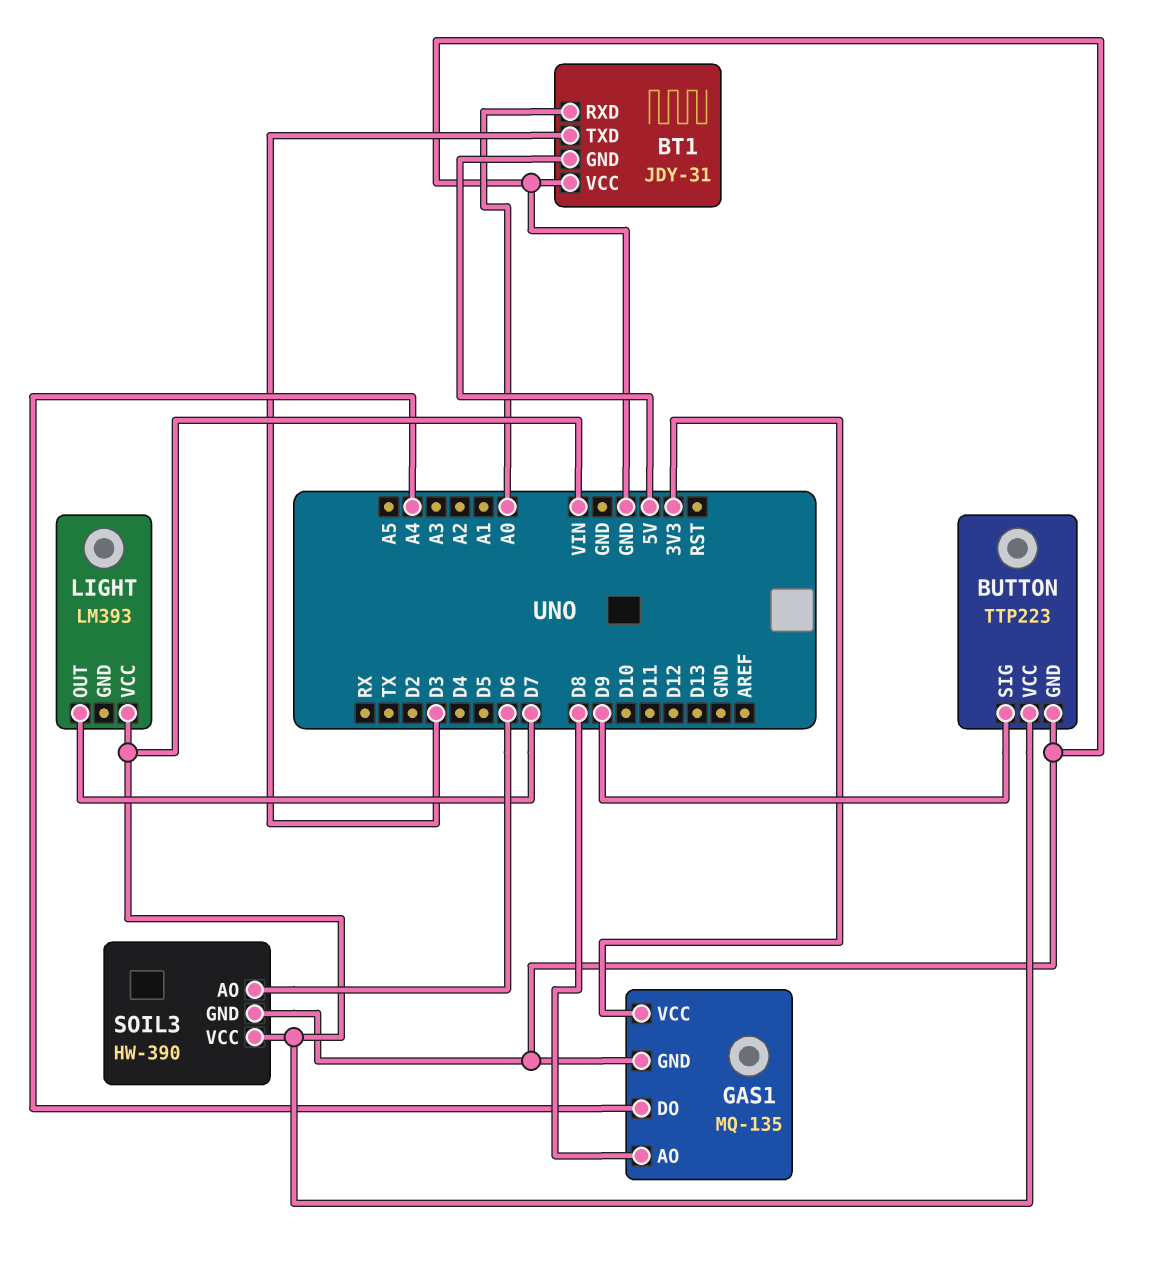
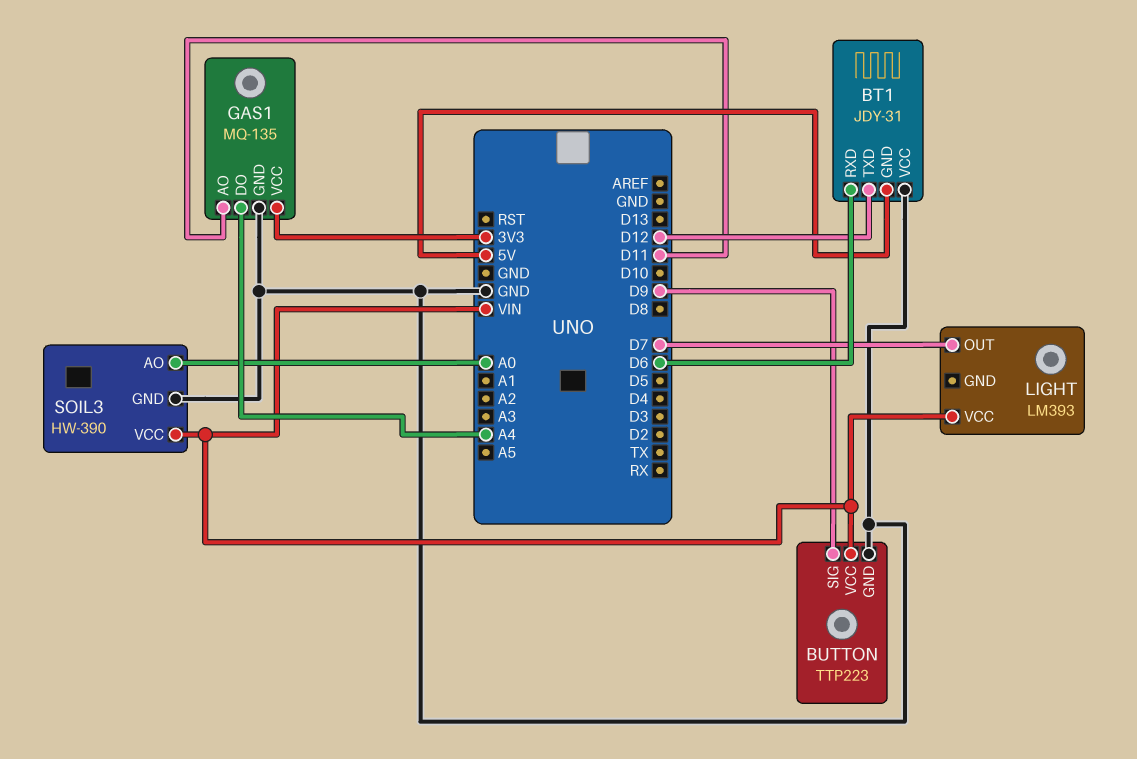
BT1 pin RXD: A0 -> D6
BT1 pin TXD: D3 -> D12
GAS1 pin AO: D8 -> D11
SOIL3 pin AO: D6 -> A0

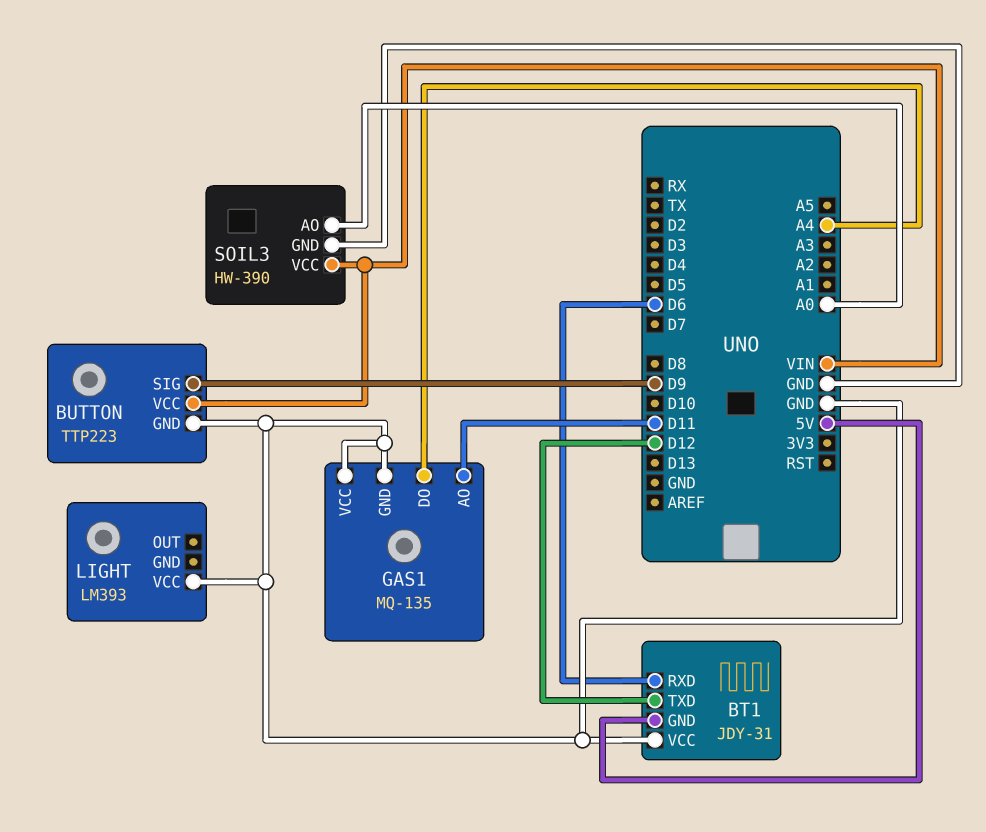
GAS1 pin VCC: 3V3 -> GND
LIGHT pin OUT: D7 -> none
LIGHT pin VCC: VIN -> GND

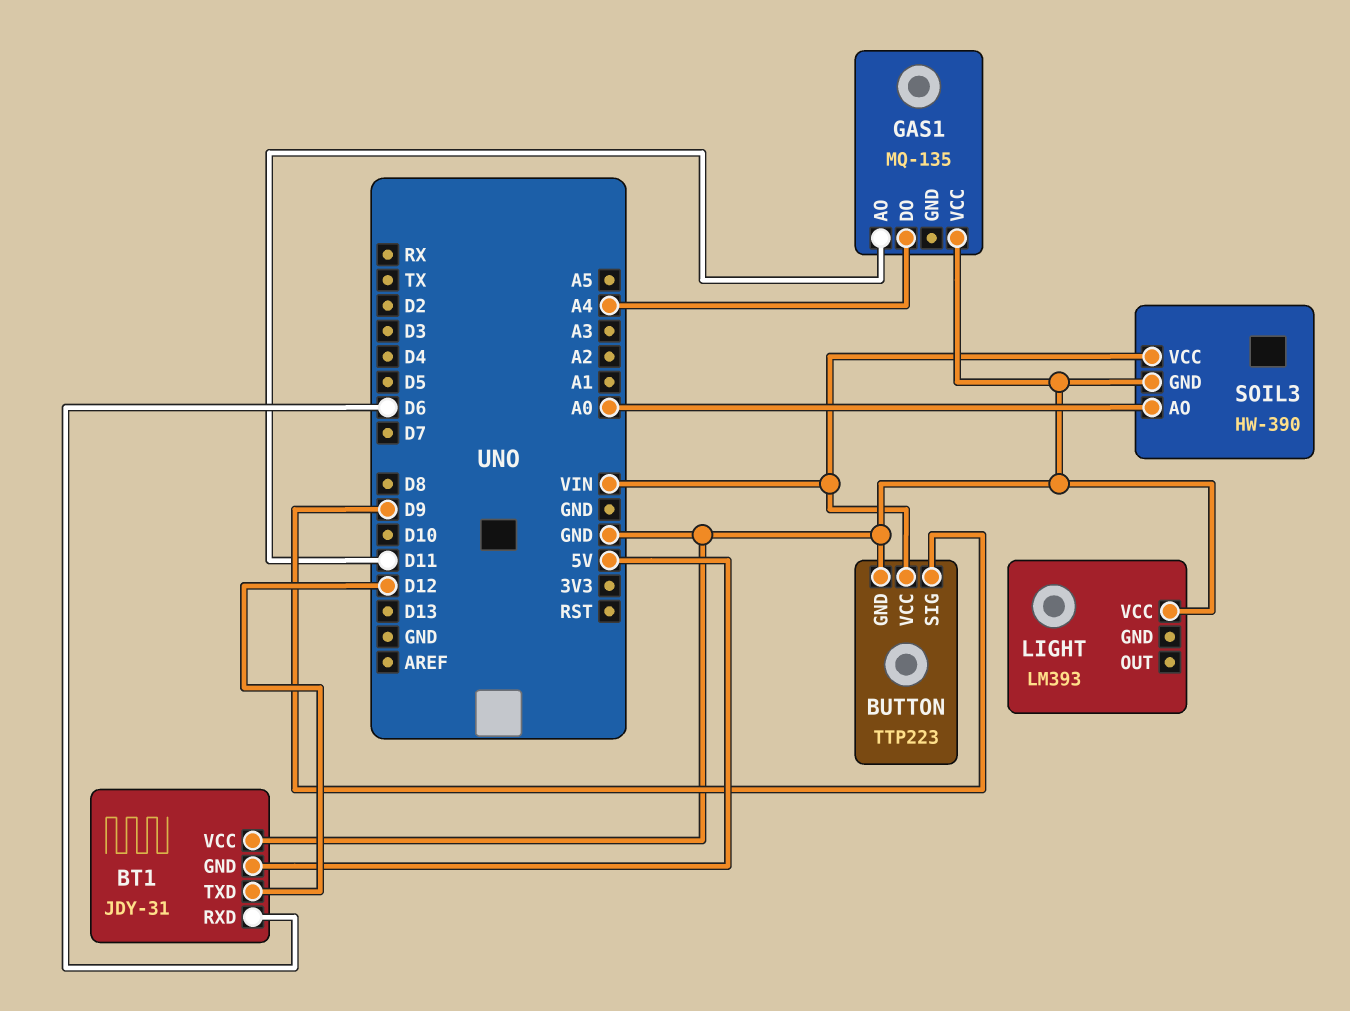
GAS1 pin GND: GND -> none

